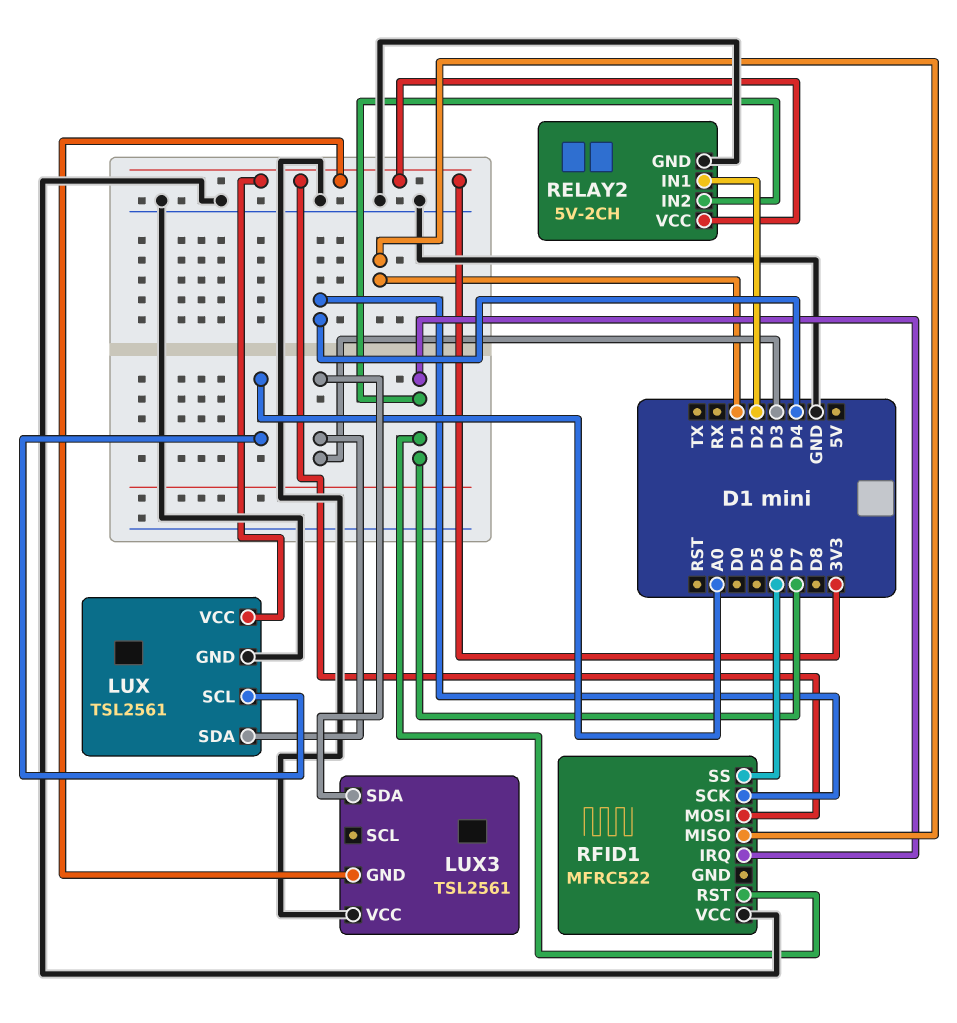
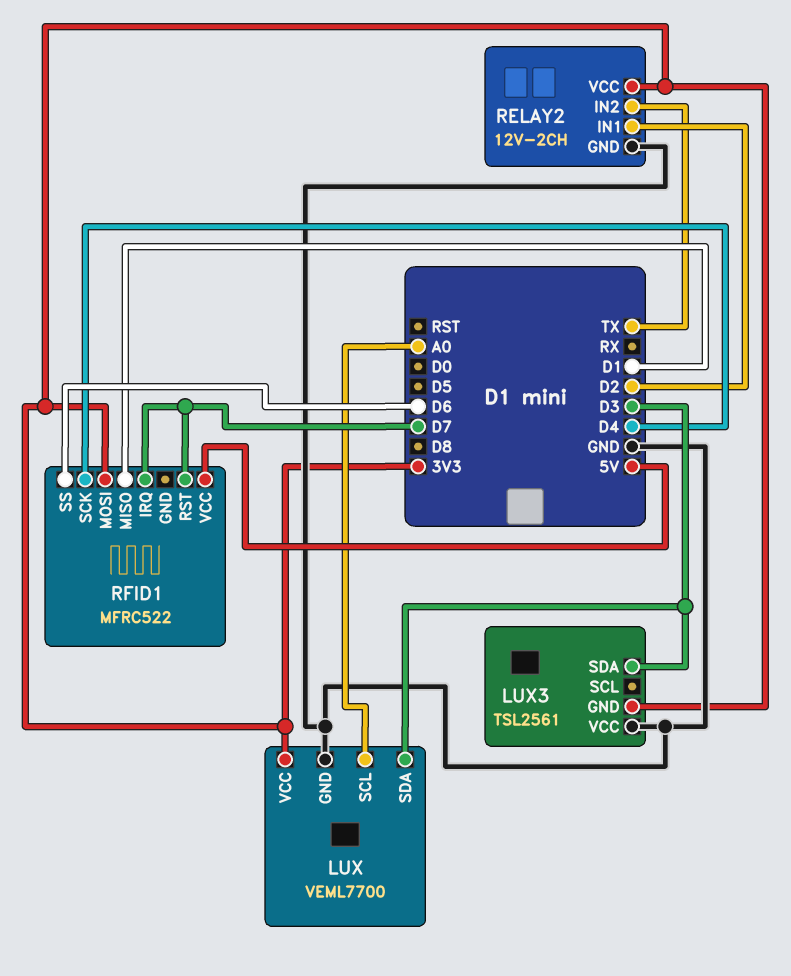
LUX: TSL2561 -> VEML7700
RELAY2: 5V-2CH -> 12V-2CH
RELAY2 pin IN2: D7 -> TX
RFID1 pin VCC: GND -> 5V

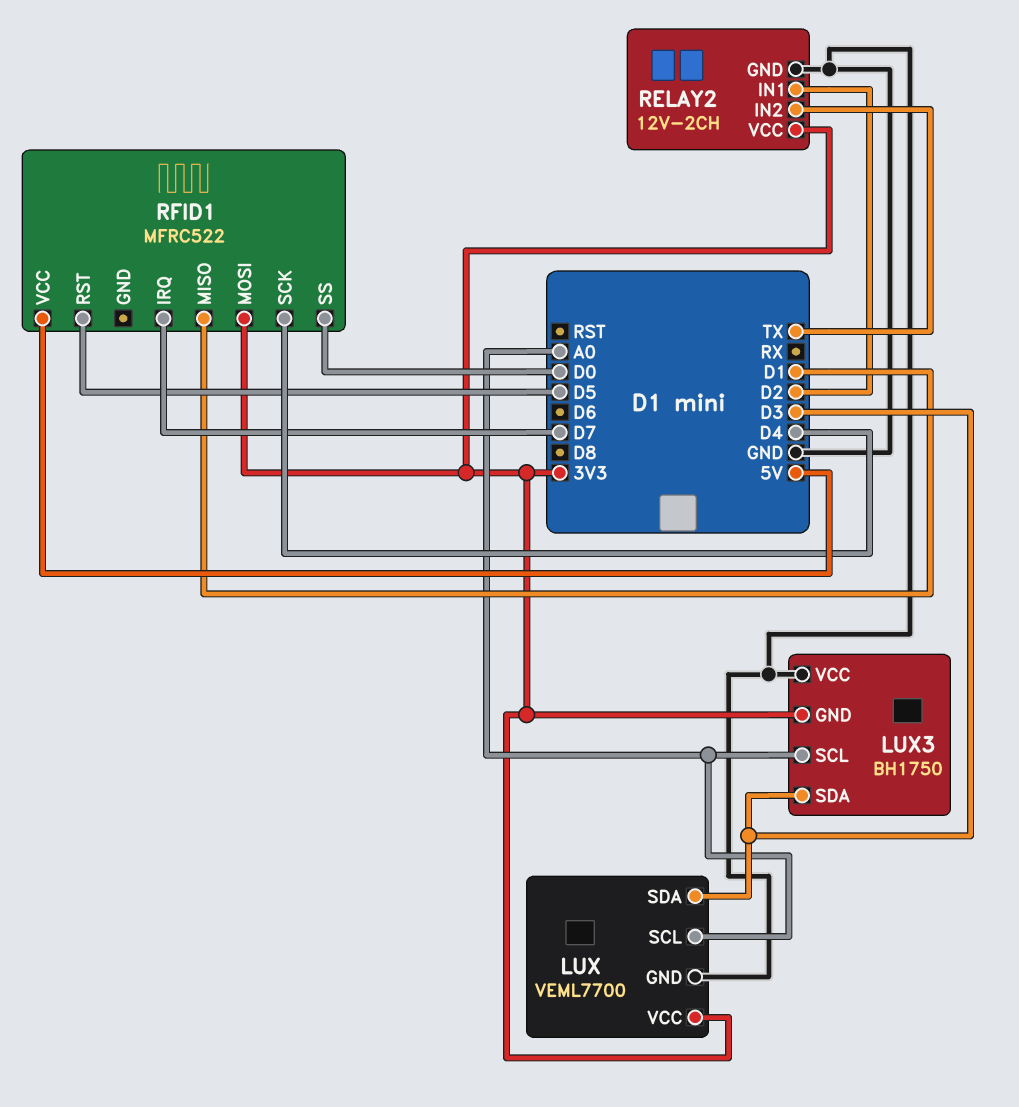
LUX3: TSL2561 -> BH1750
LUX3 pin SCL: none -> A0
RFID1 pin RST: D7 -> D5
RFID1 pin SS: D6 -> D0

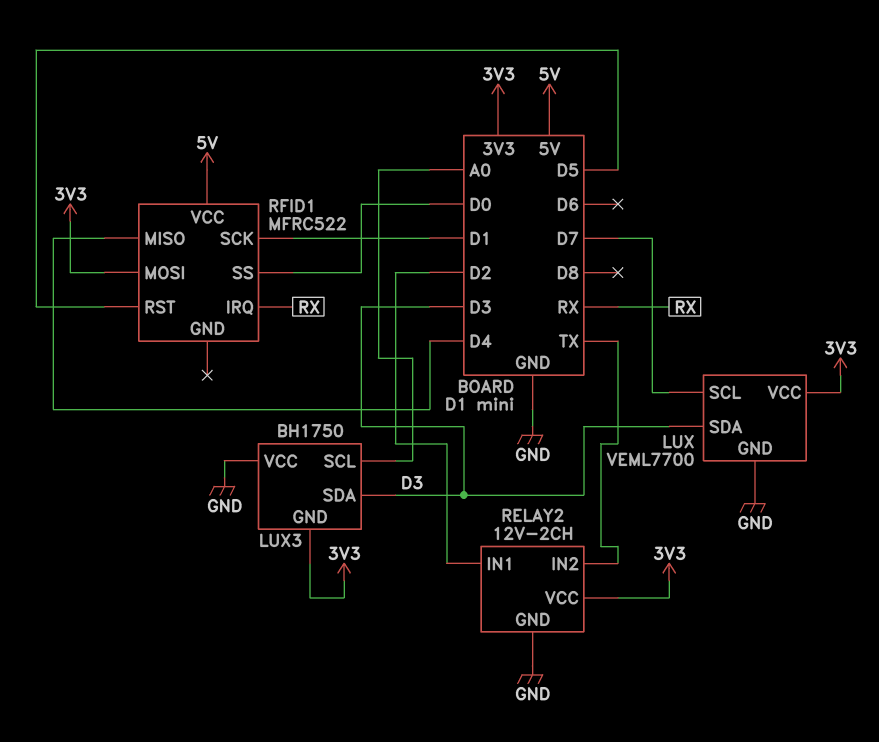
LUX pin SCL: A0 -> D7
RFID1 pin IRQ: D7 -> RX
RFID1 pin MISO: D1 -> D4
RFID1 pin SCK: D4 -> D1

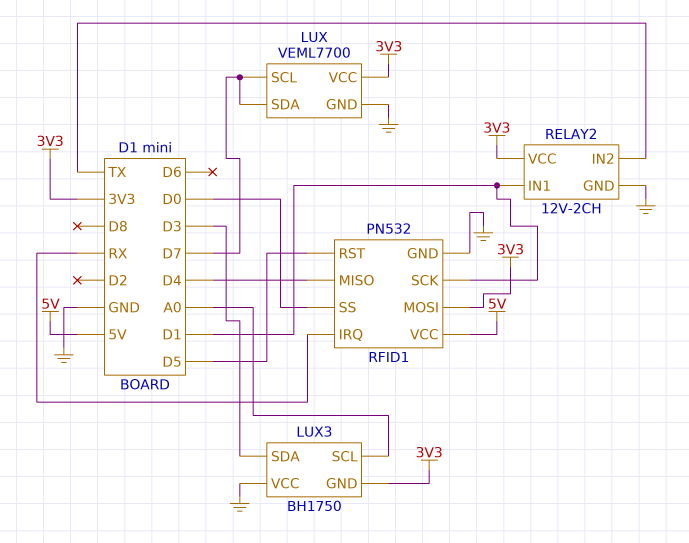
LUX pin SDA: D3 -> D7
RELAY2 pin IN1: D2 -> D1
RFID1: MFRC522 -> PN532
RFID1 pin GND: none -> GND

